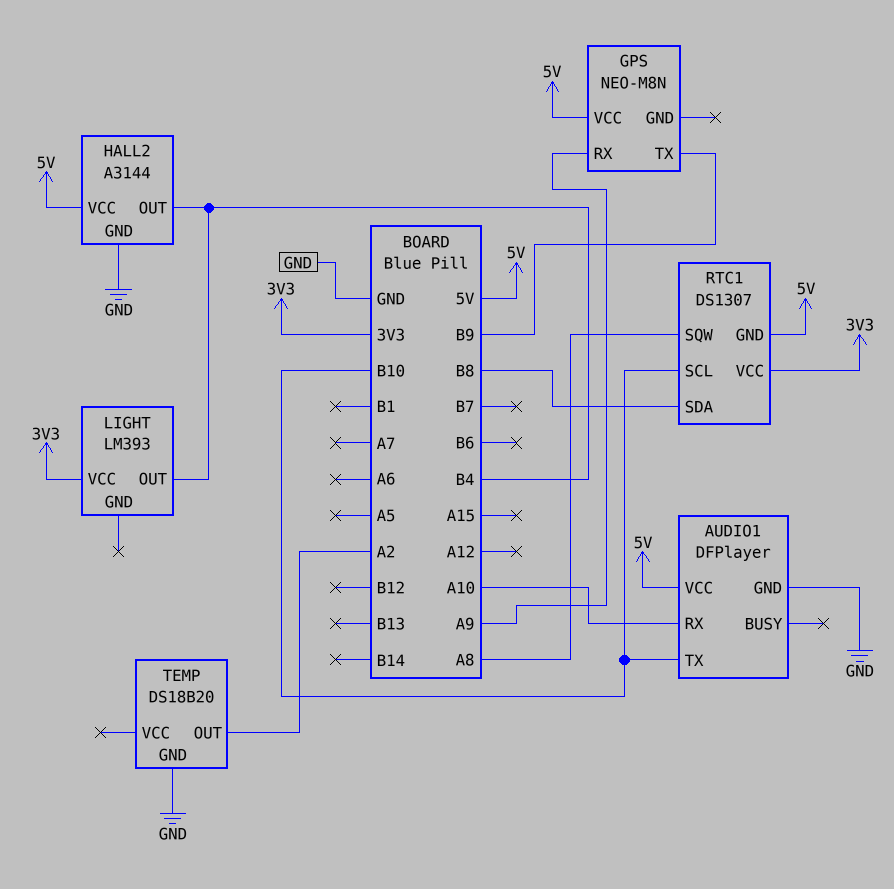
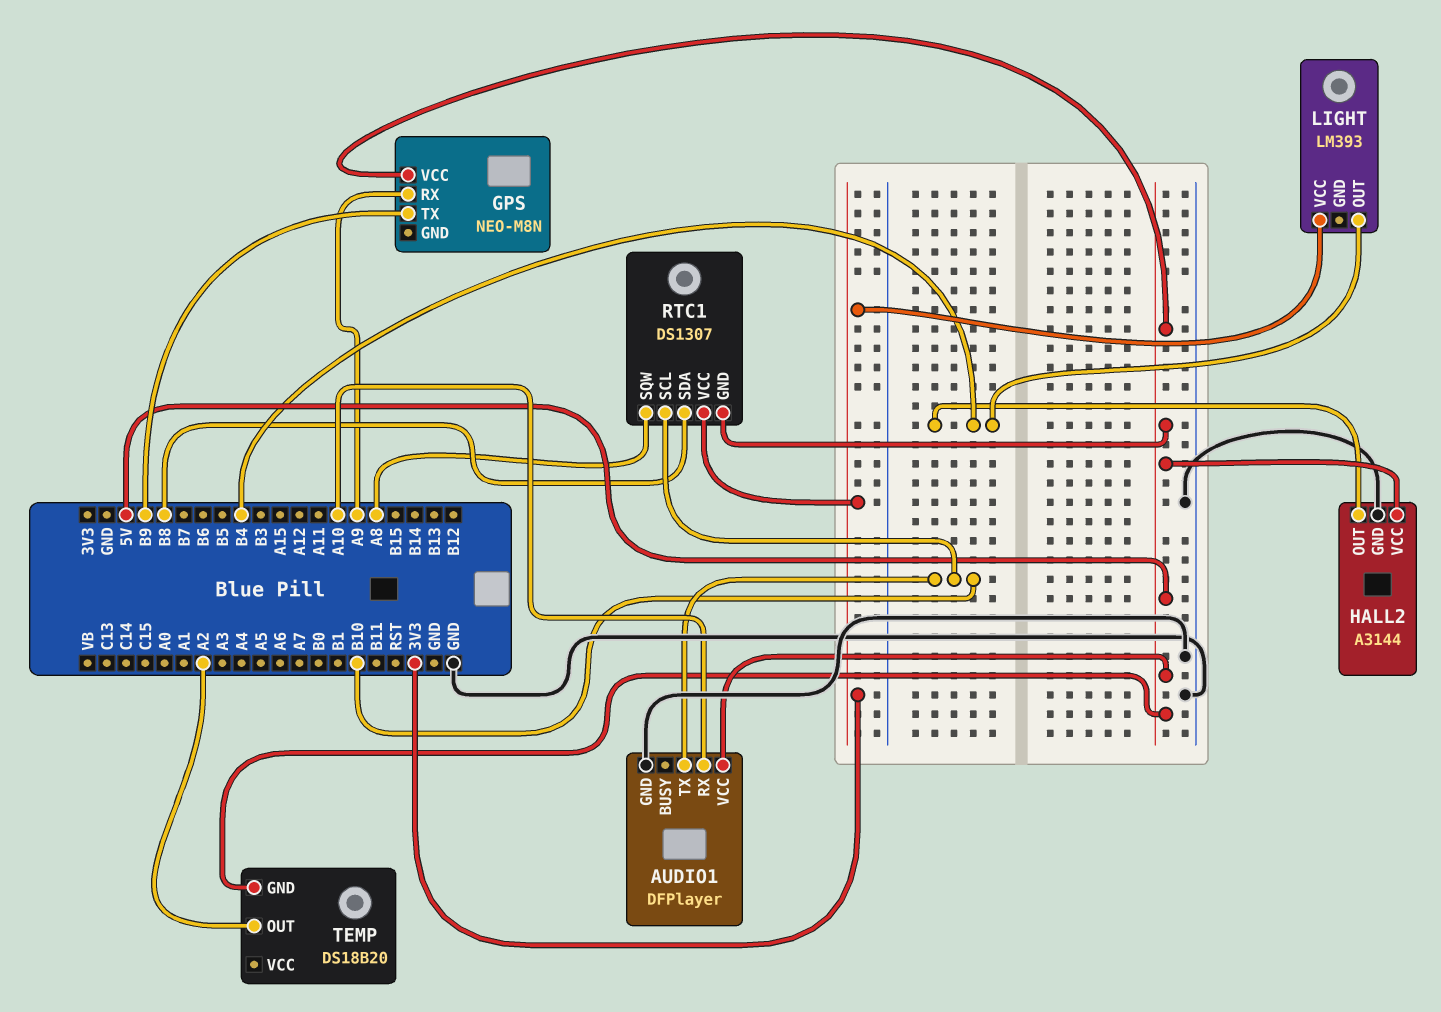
TEMP pin GND: GND -> 5V

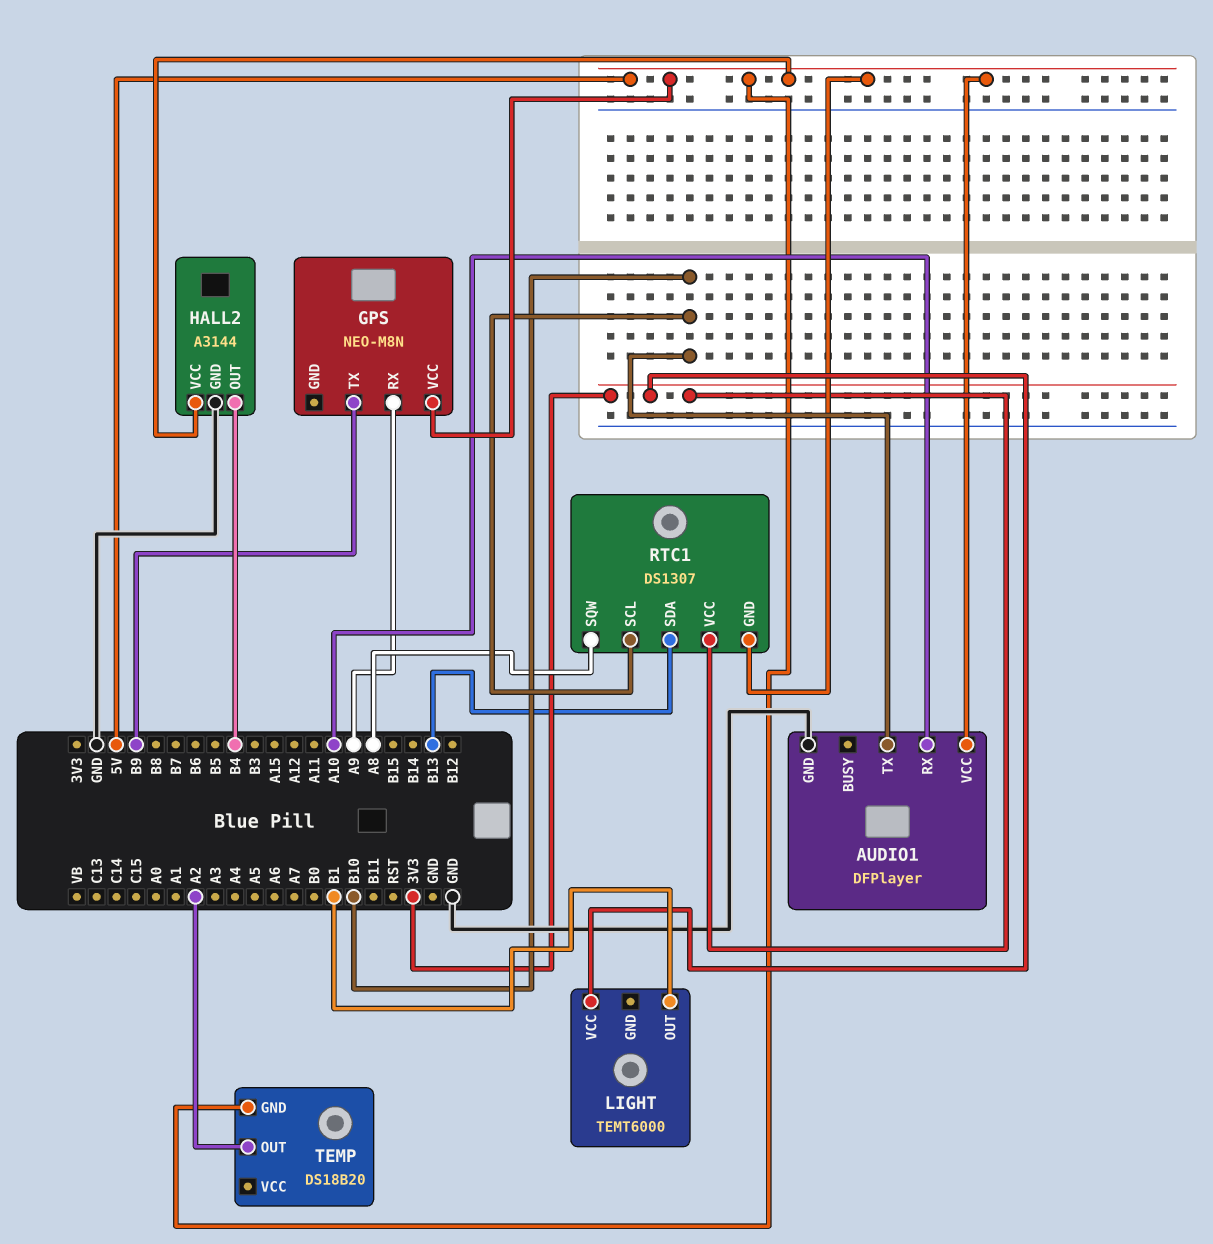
LIGHT: LM393 -> TEMT6000
LIGHT pin OUT: B4 -> B1
RTC1 pin SDA: B8 -> B13

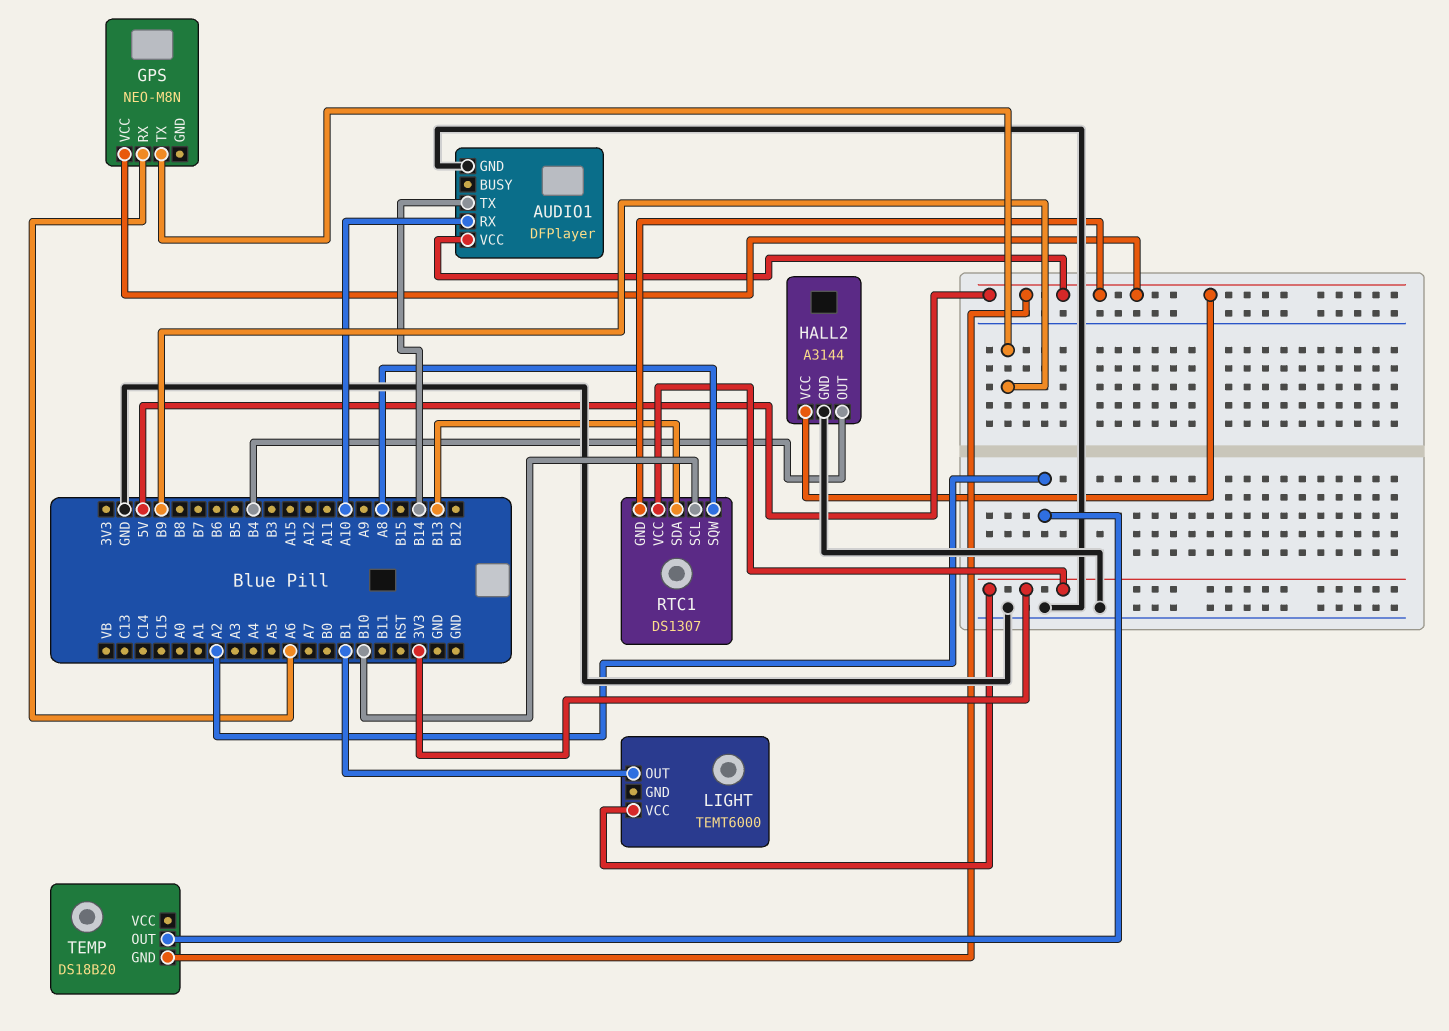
AUDIO1 pin TX: B10 -> B14
GPS pin RX: A9 -> A6

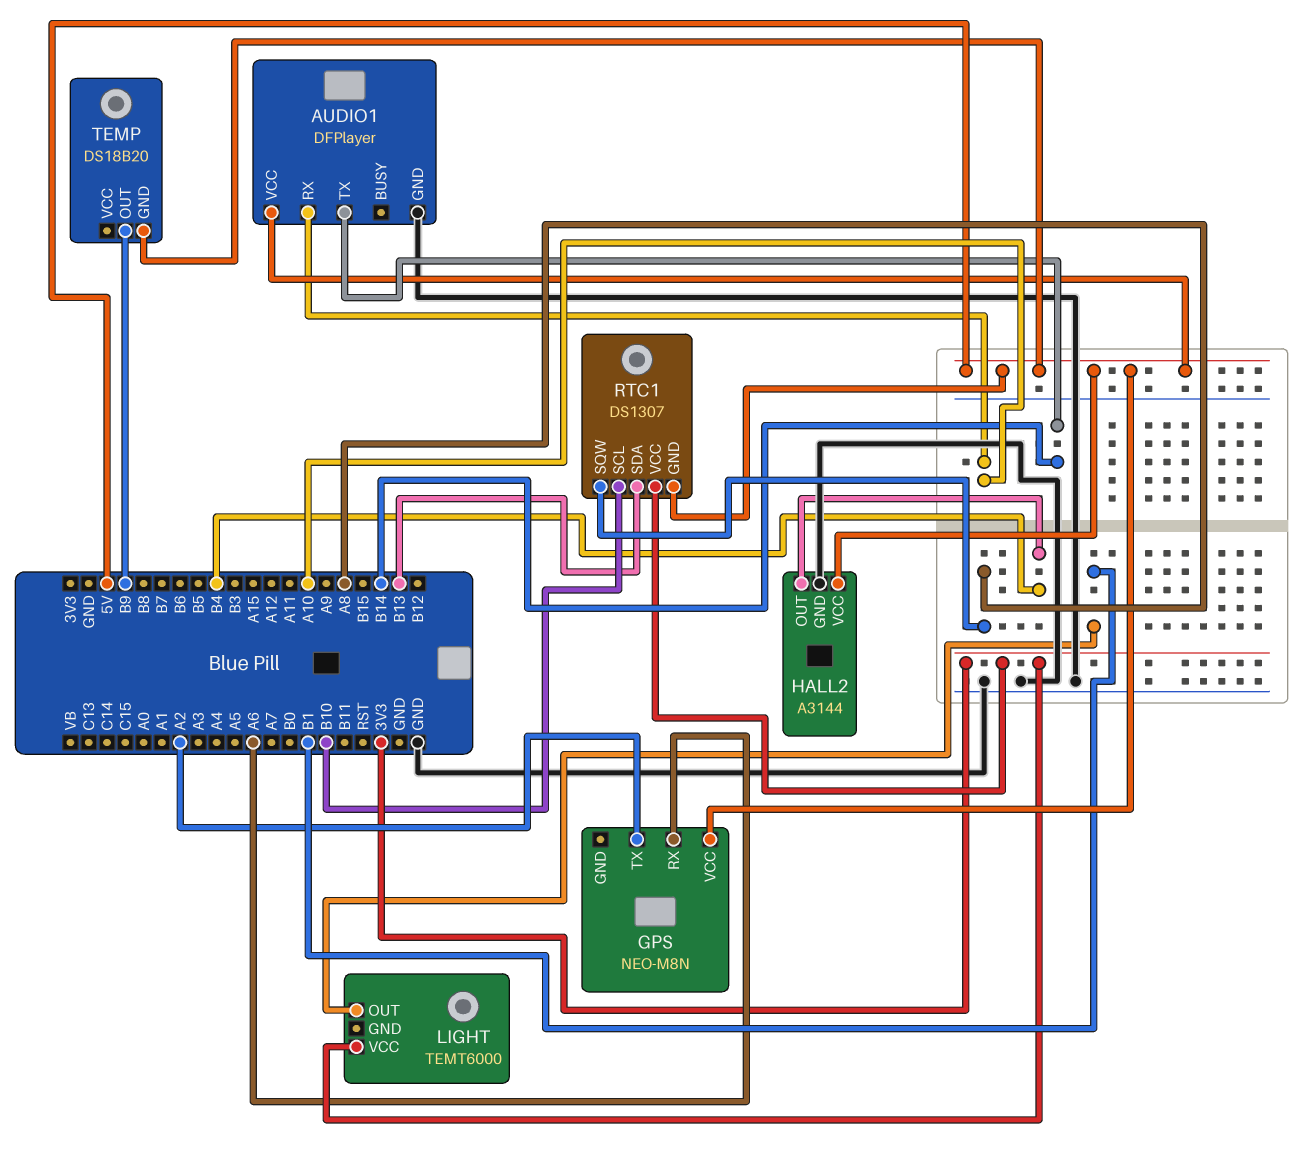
GPS pin TX: B9 -> A2
TEMP pin OUT: A2 -> B9

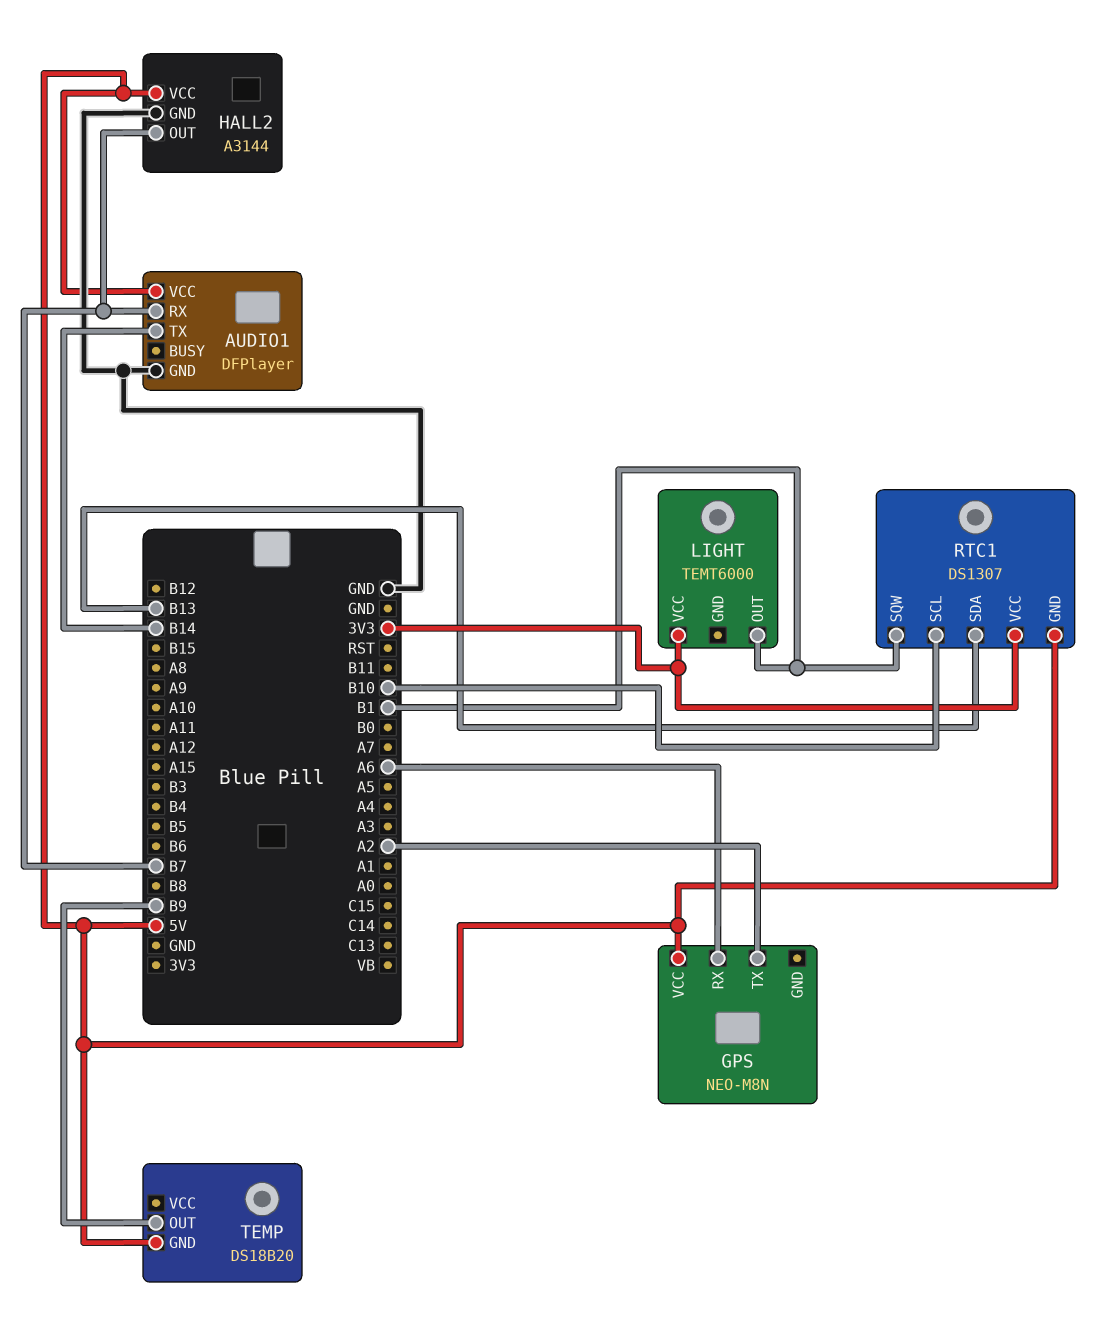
AUDIO1 pin RX: A10 -> B7
HALL2 pin OUT: B4 -> B7
RTC1 pin SQW: A8 -> B1

